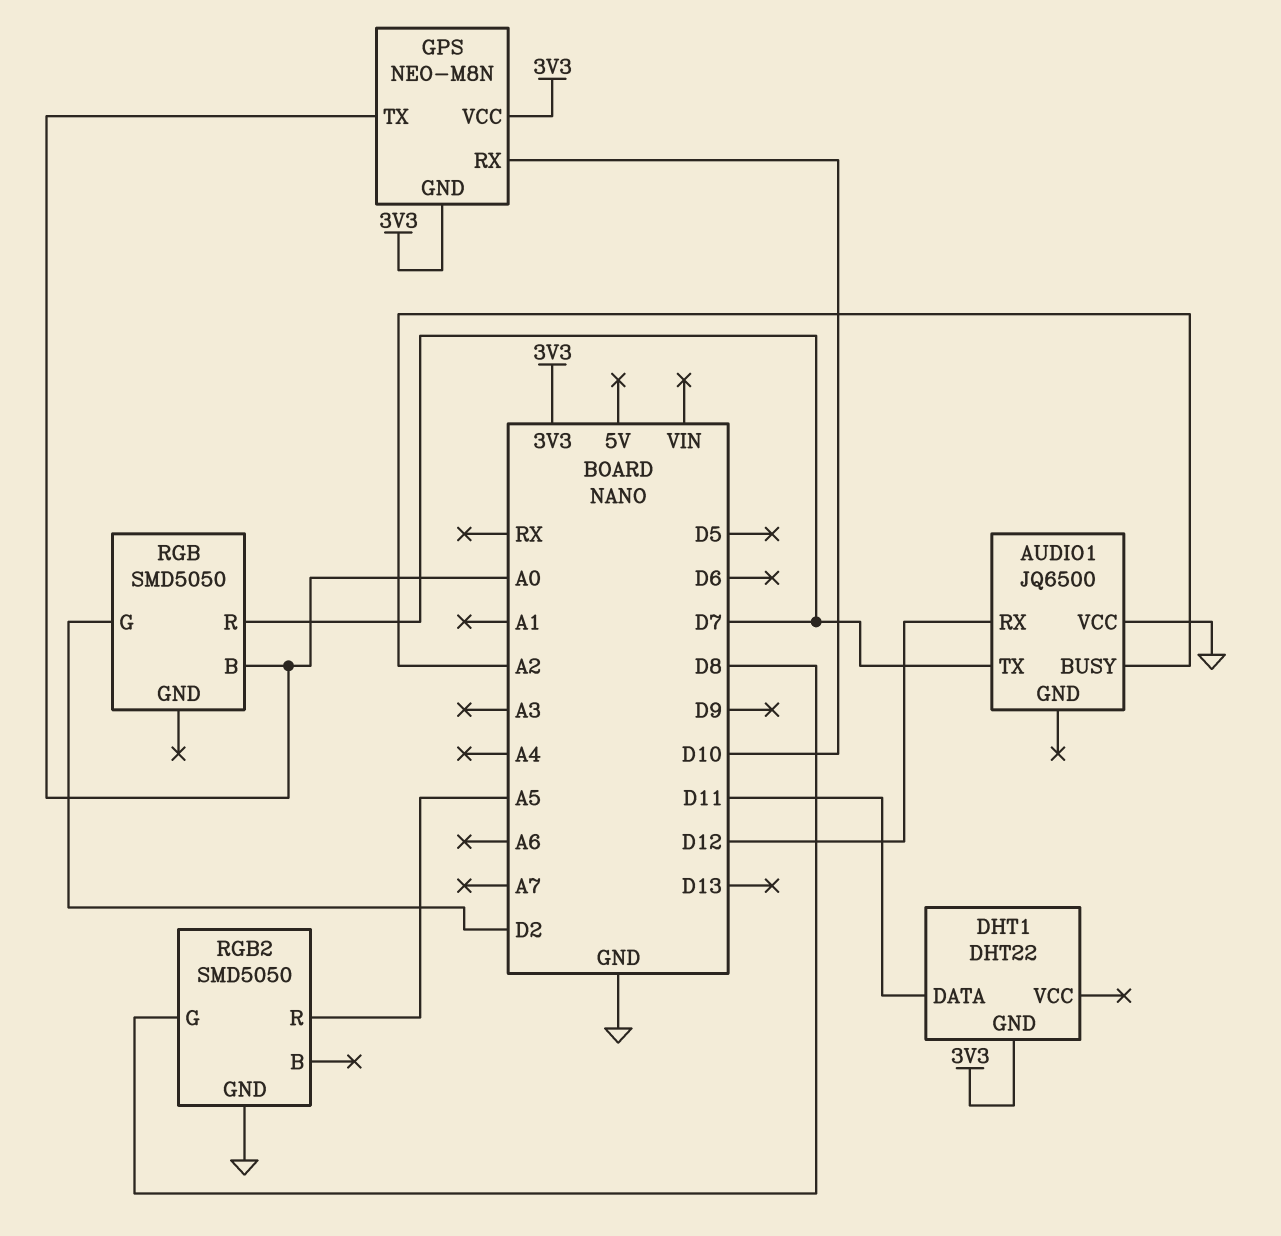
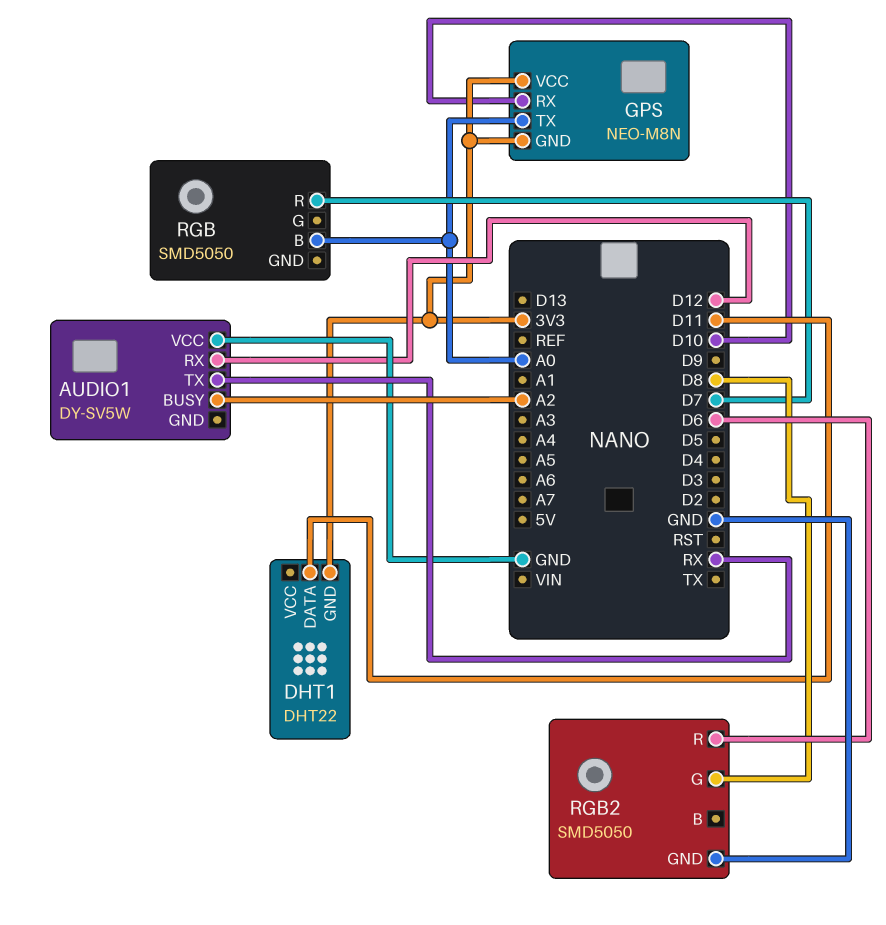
AUDIO1: JQ6500 -> DY-SV5W
AUDIO1 pin TX: D7 -> RX
RGB pin G: D2 -> none
RGB2 pin R: A5 -> D6

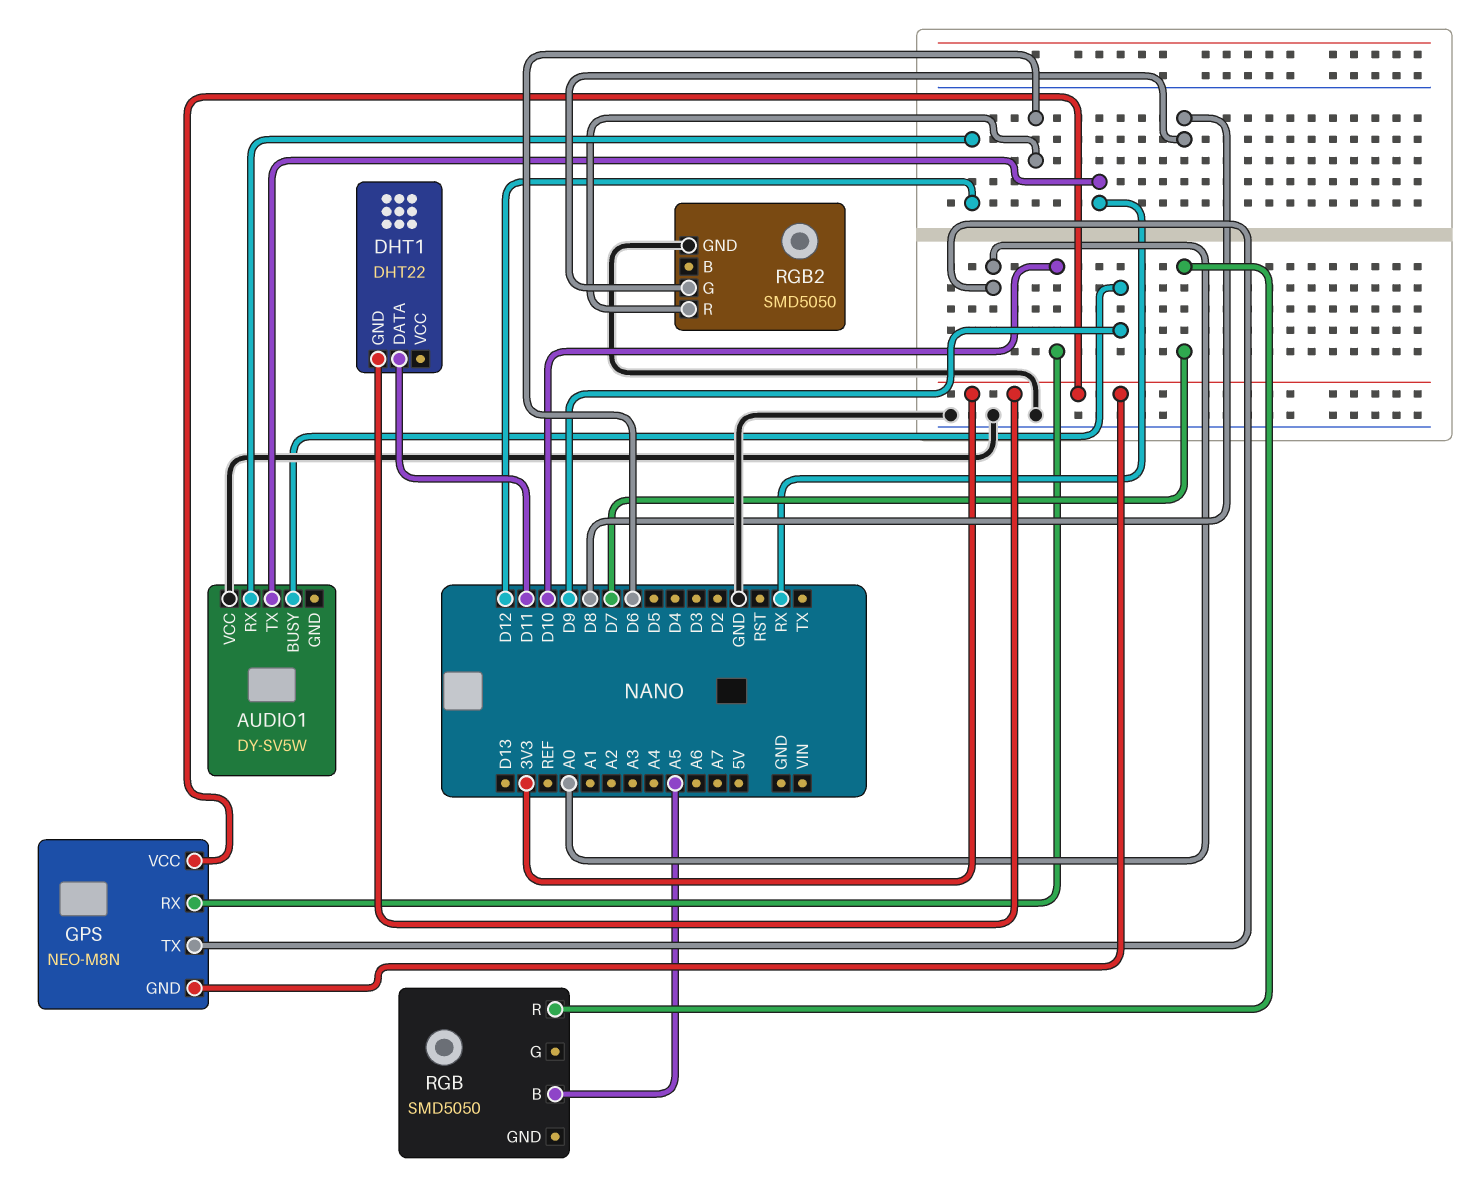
AUDIO1 pin BUSY: A2 -> D9
RGB pin B: A0 -> A5

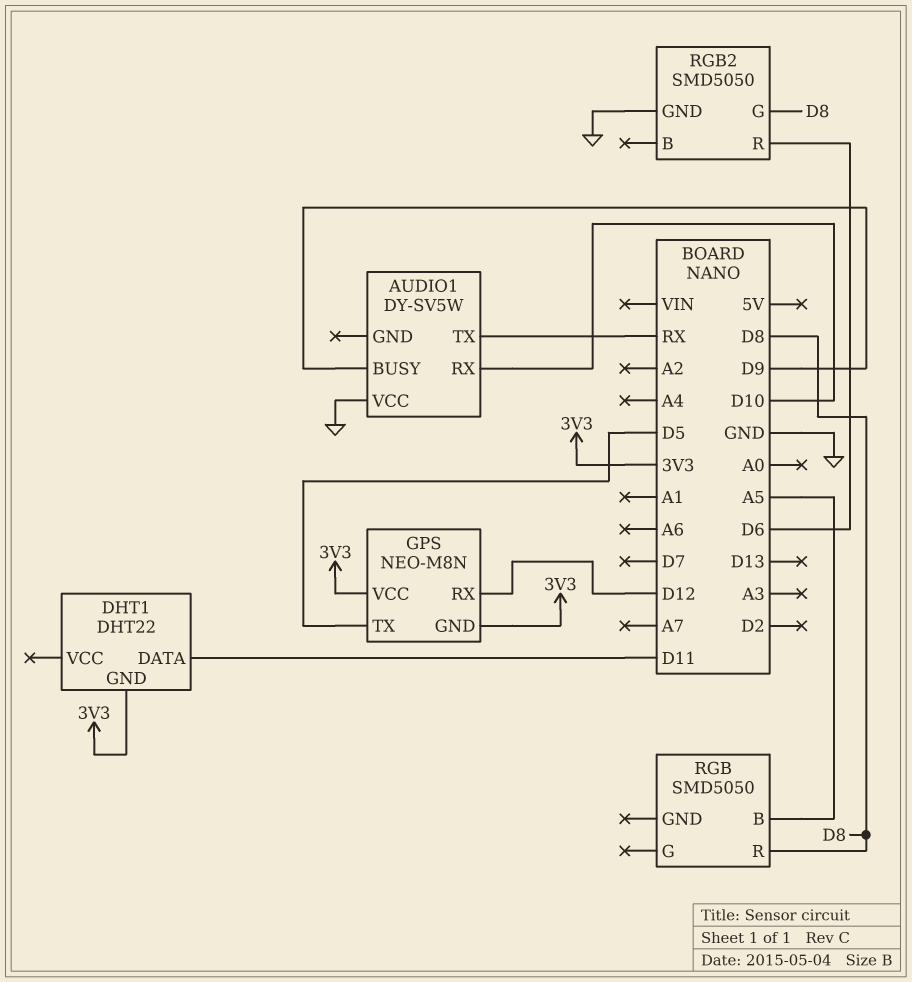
AUDIO1 pin RX: D12 -> D10
GPS pin RX: D10 -> D12
GPS pin TX: A0 -> D5
RGB pin R: D7 -> D8

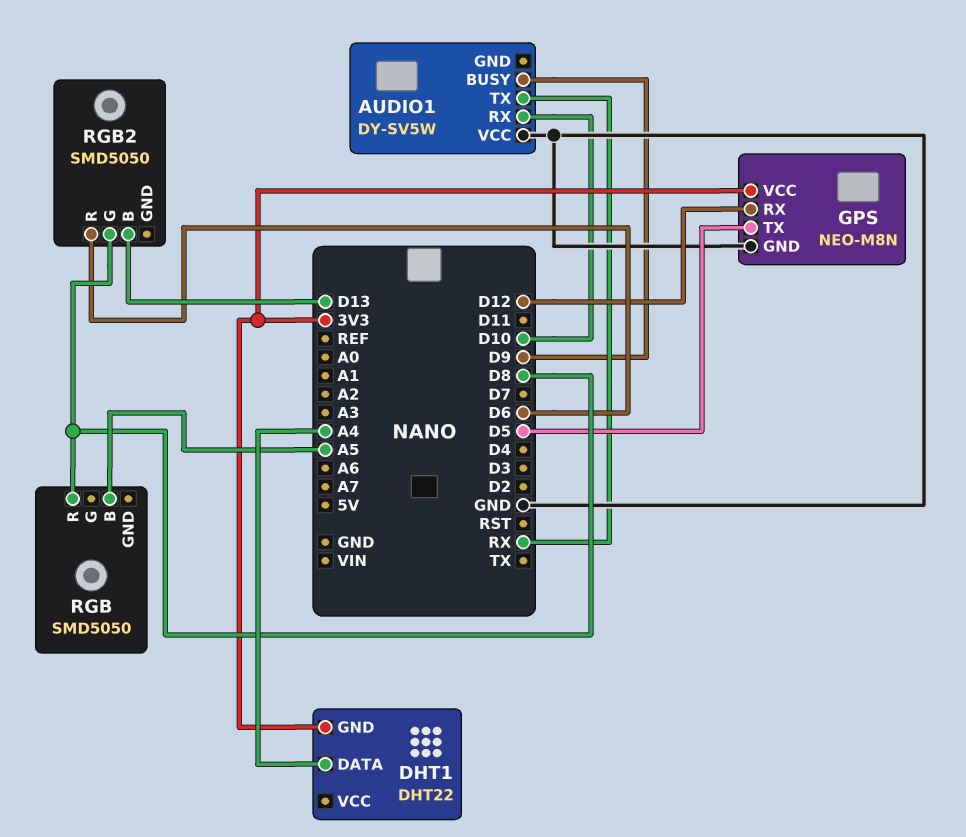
DHT1 pin DATA: D11 -> A4
GPS pin GND: 3V3 -> GND
RGB2 pin B: none -> D13
RGB2 pin GND: GND -> none

